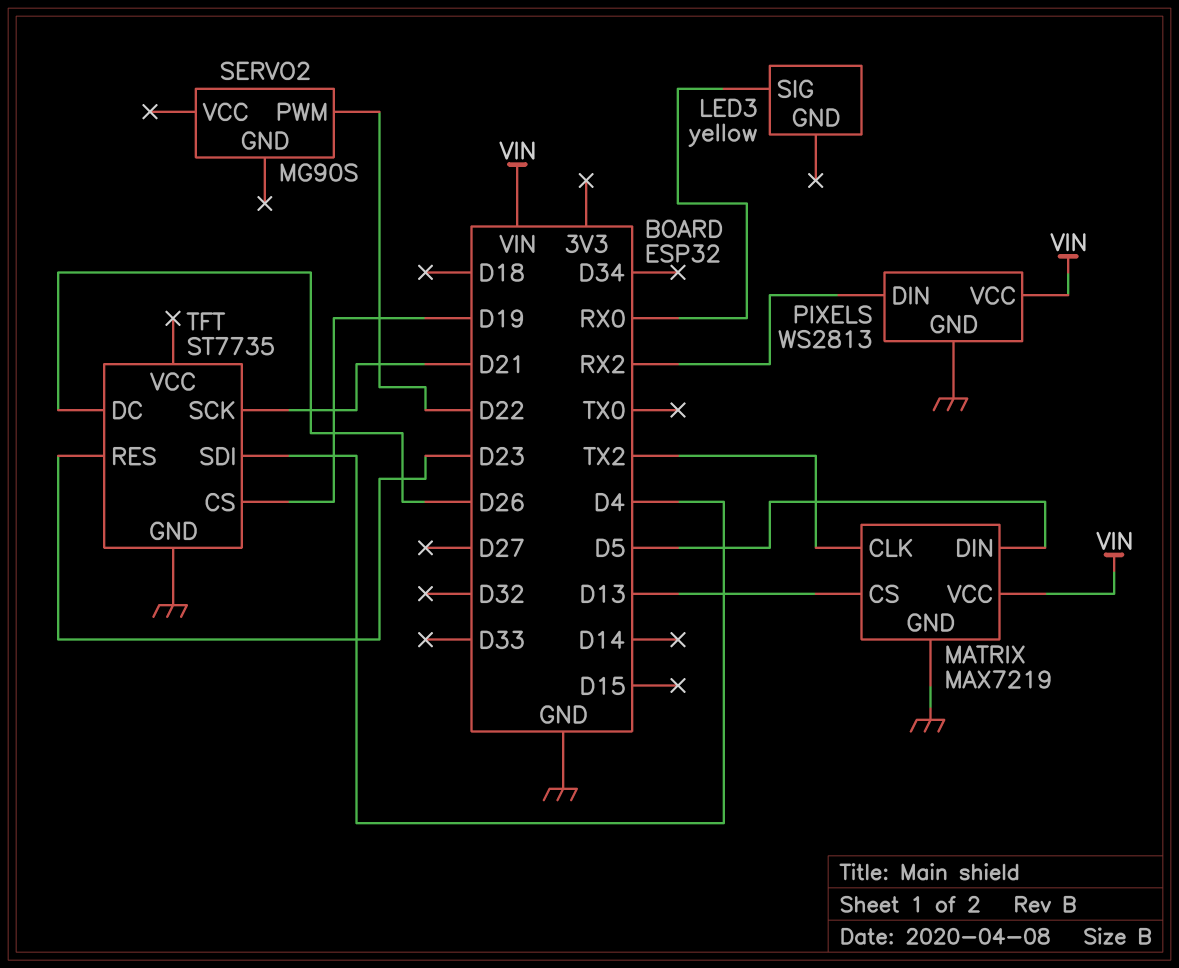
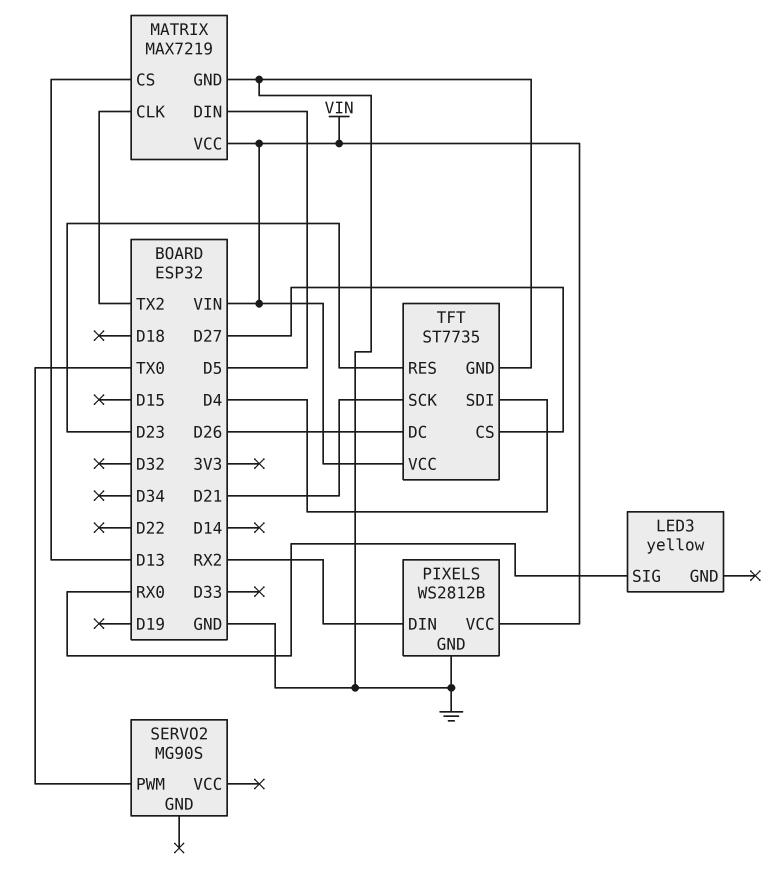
PIXELS: WS2813 -> WS2812B
SERVO2 pin PWM: D22 -> TX0
TFT pin CS: D19 -> D27
TFT pin VCC: none -> VIN

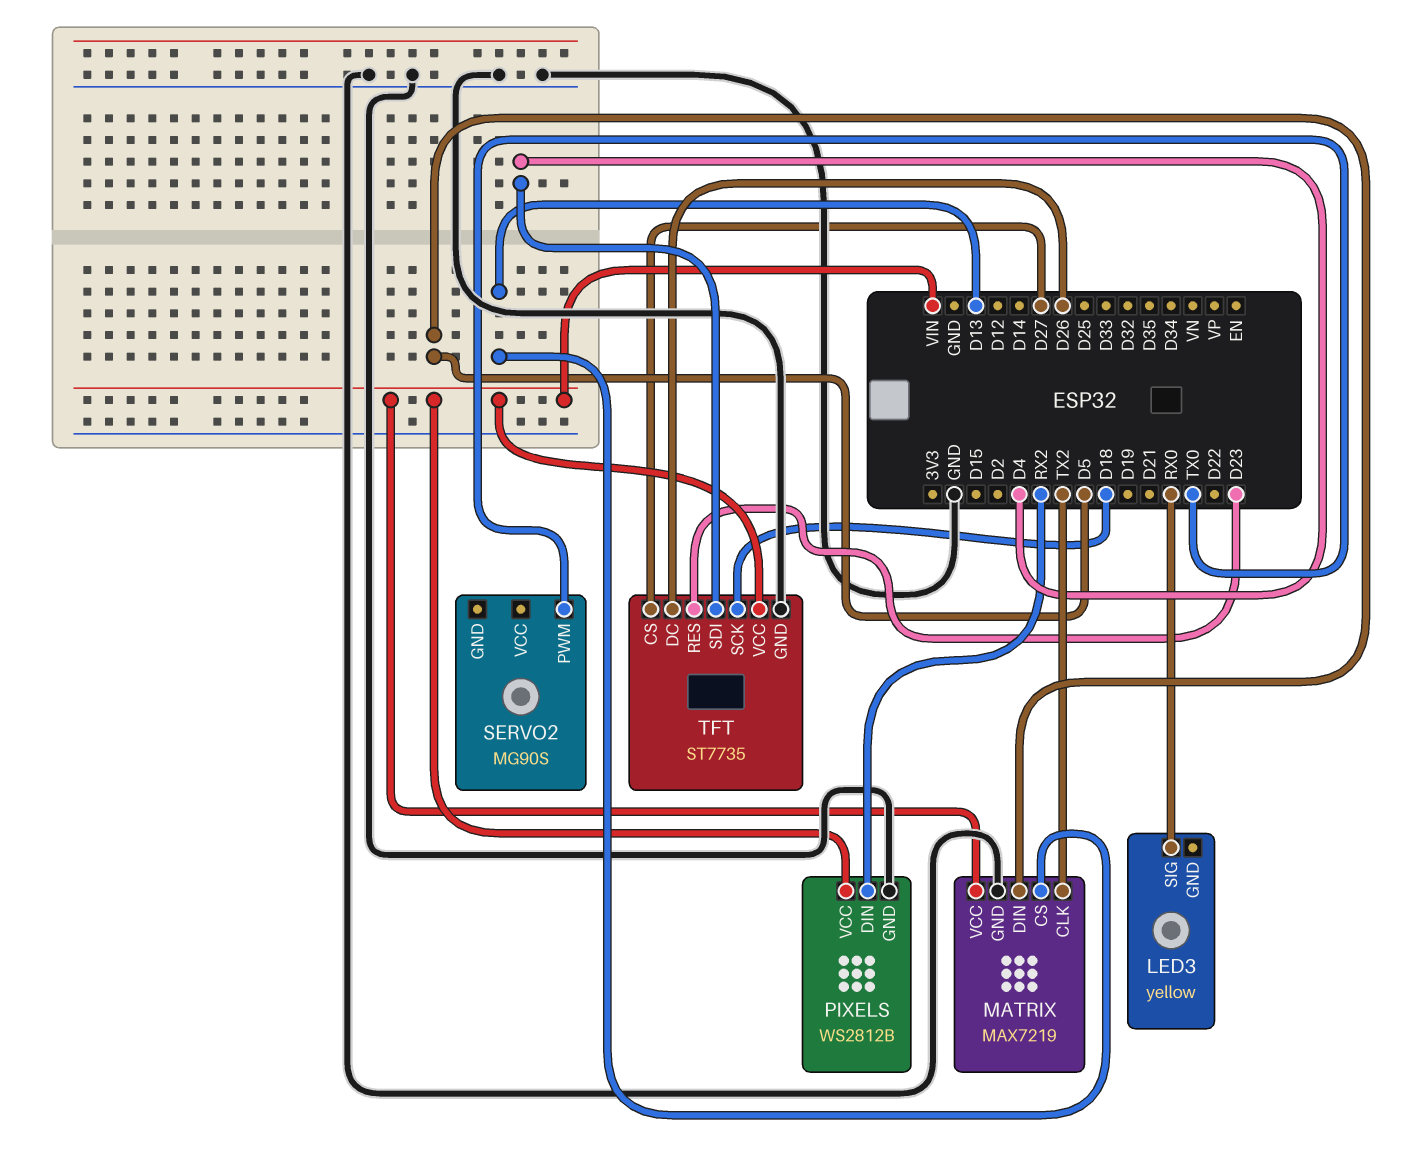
TFT pin SCK: D21 -> D18

